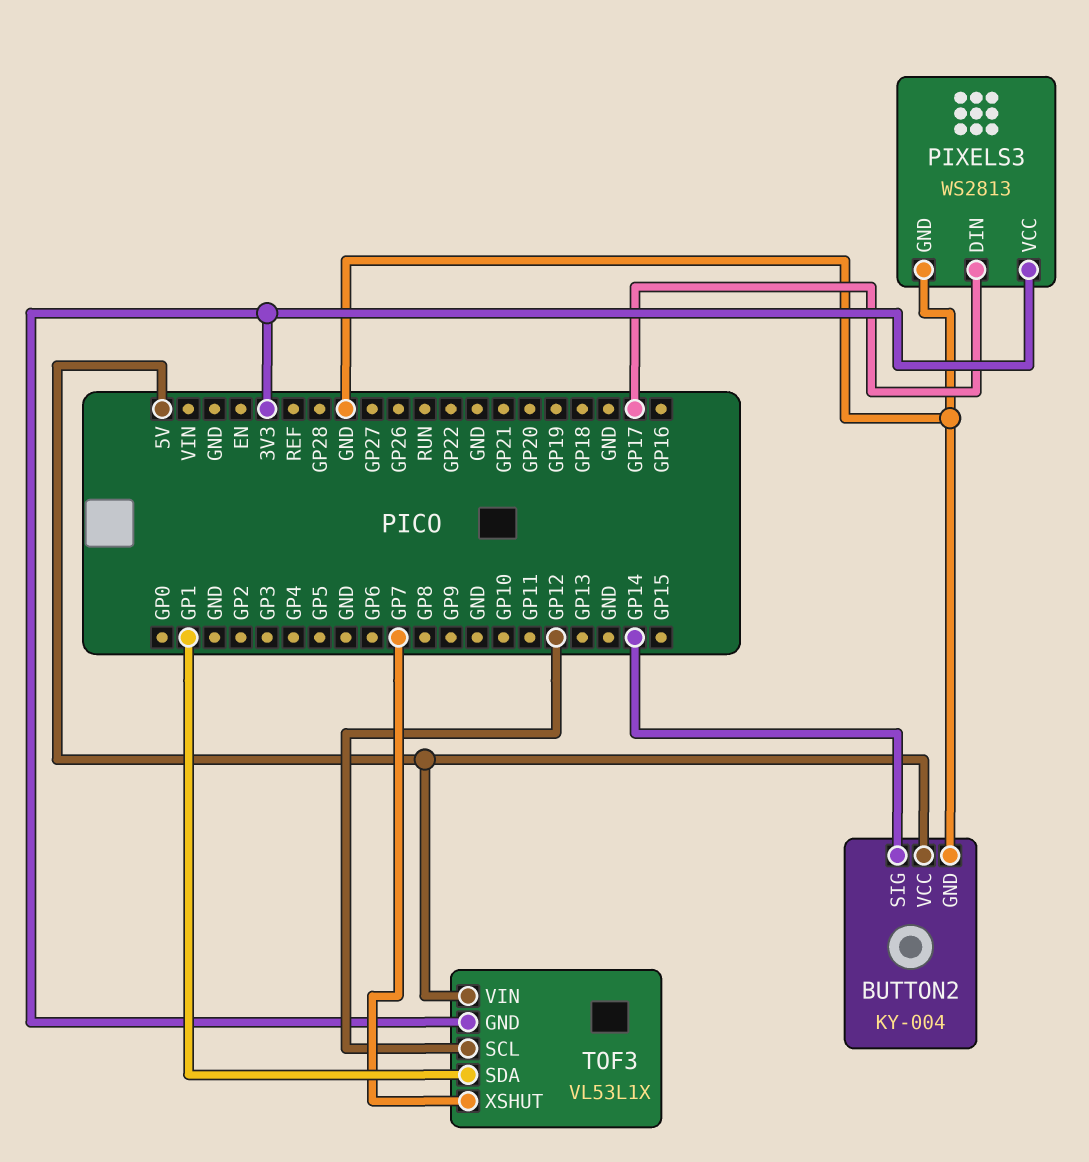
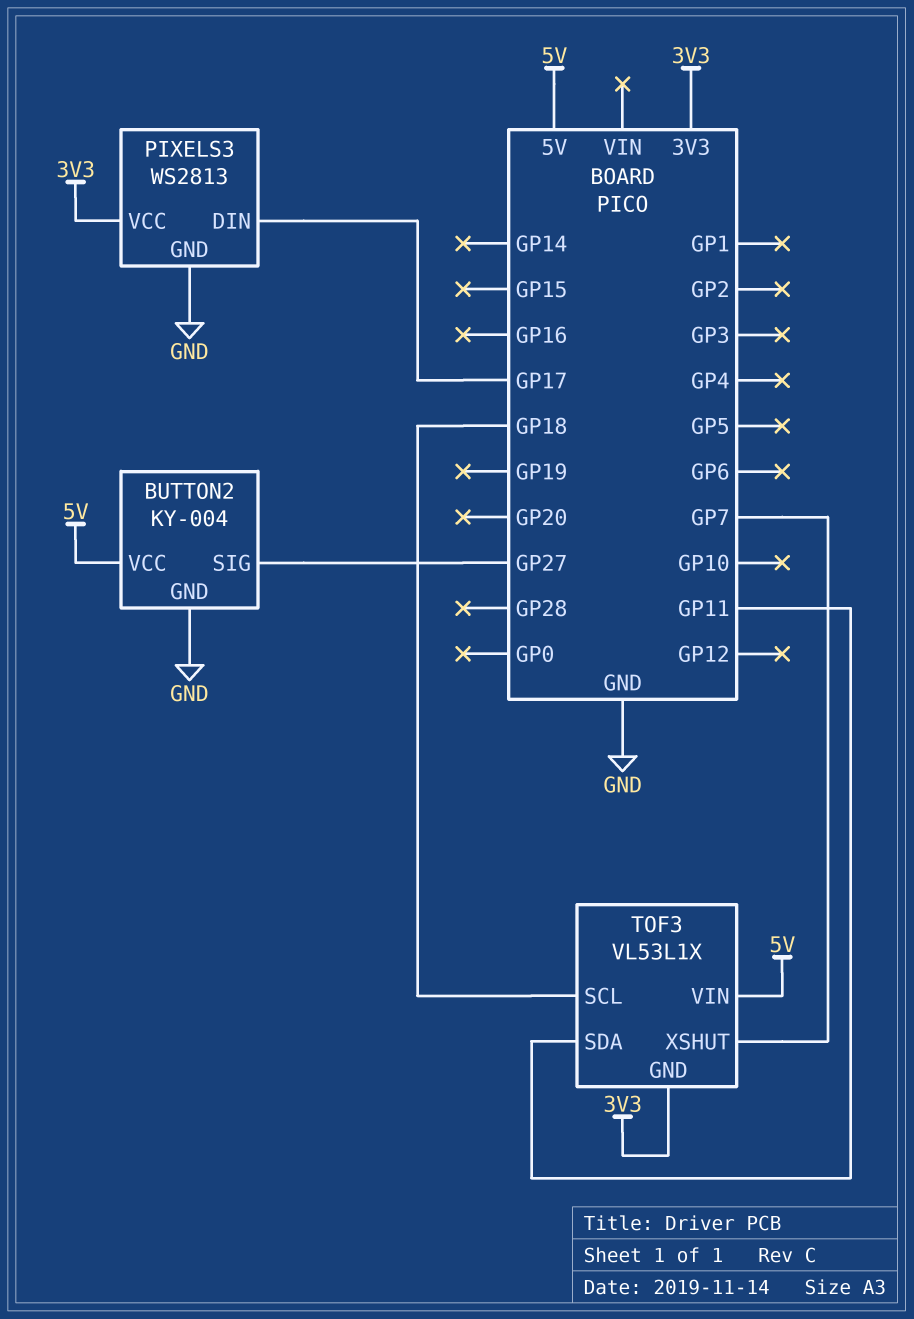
BUTTON2 pin SIG: GP14 -> GP27
TOF3 pin SCL: GP12 -> GP18
TOF3 pin SDA: GP1 -> GP11

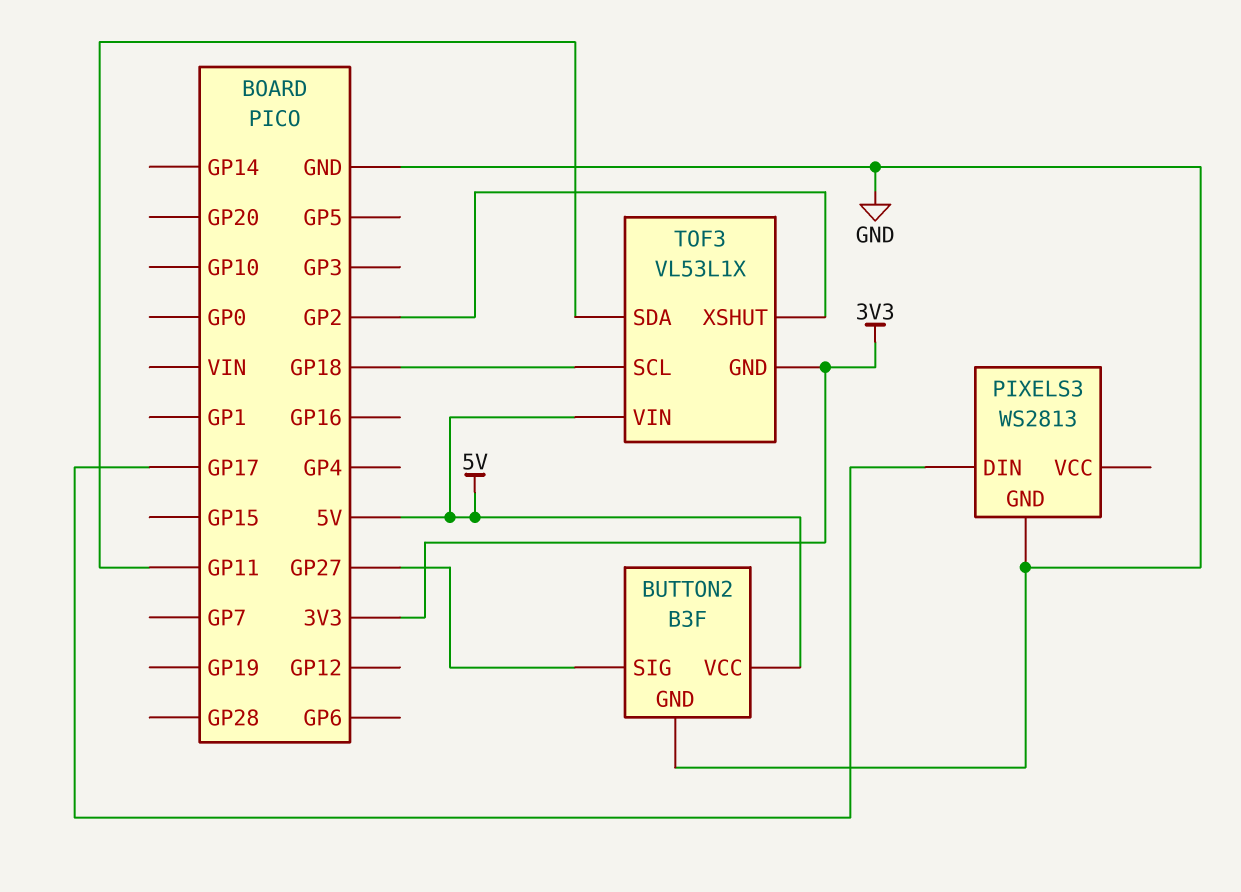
BUTTON2: KY-004 -> B3F
PIXELS3 pin VCC: 3V3 -> none
TOF3 pin XSHUT: GP7 -> GP2

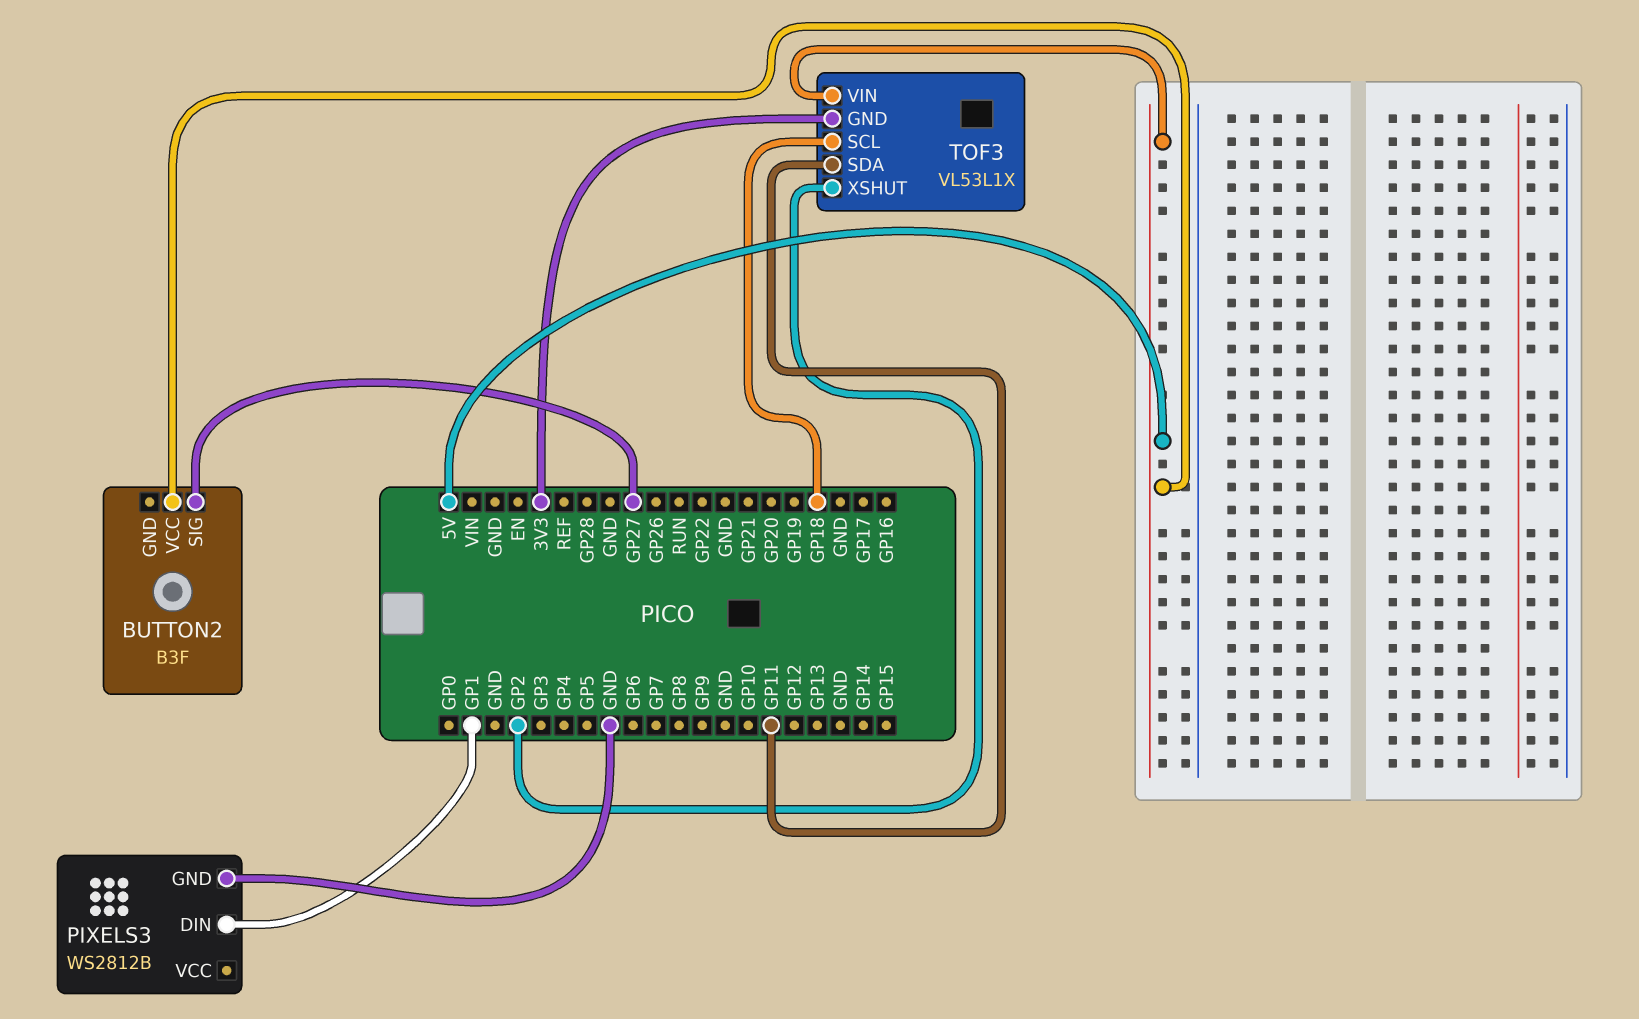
BUTTON2 pin GND: GND -> none
PIXELS3: WS2813 -> WS2812B
PIXELS3 pin DIN: GP17 -> GP1

